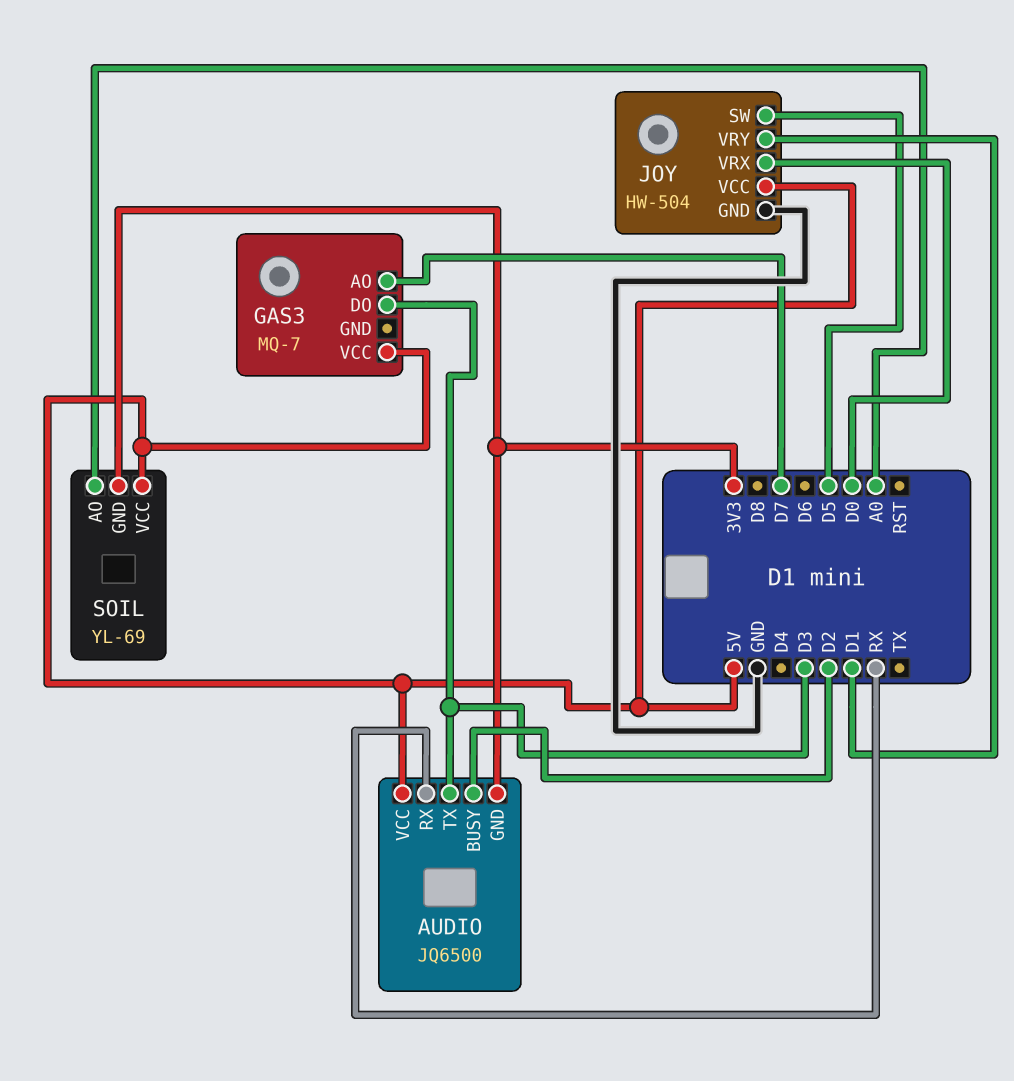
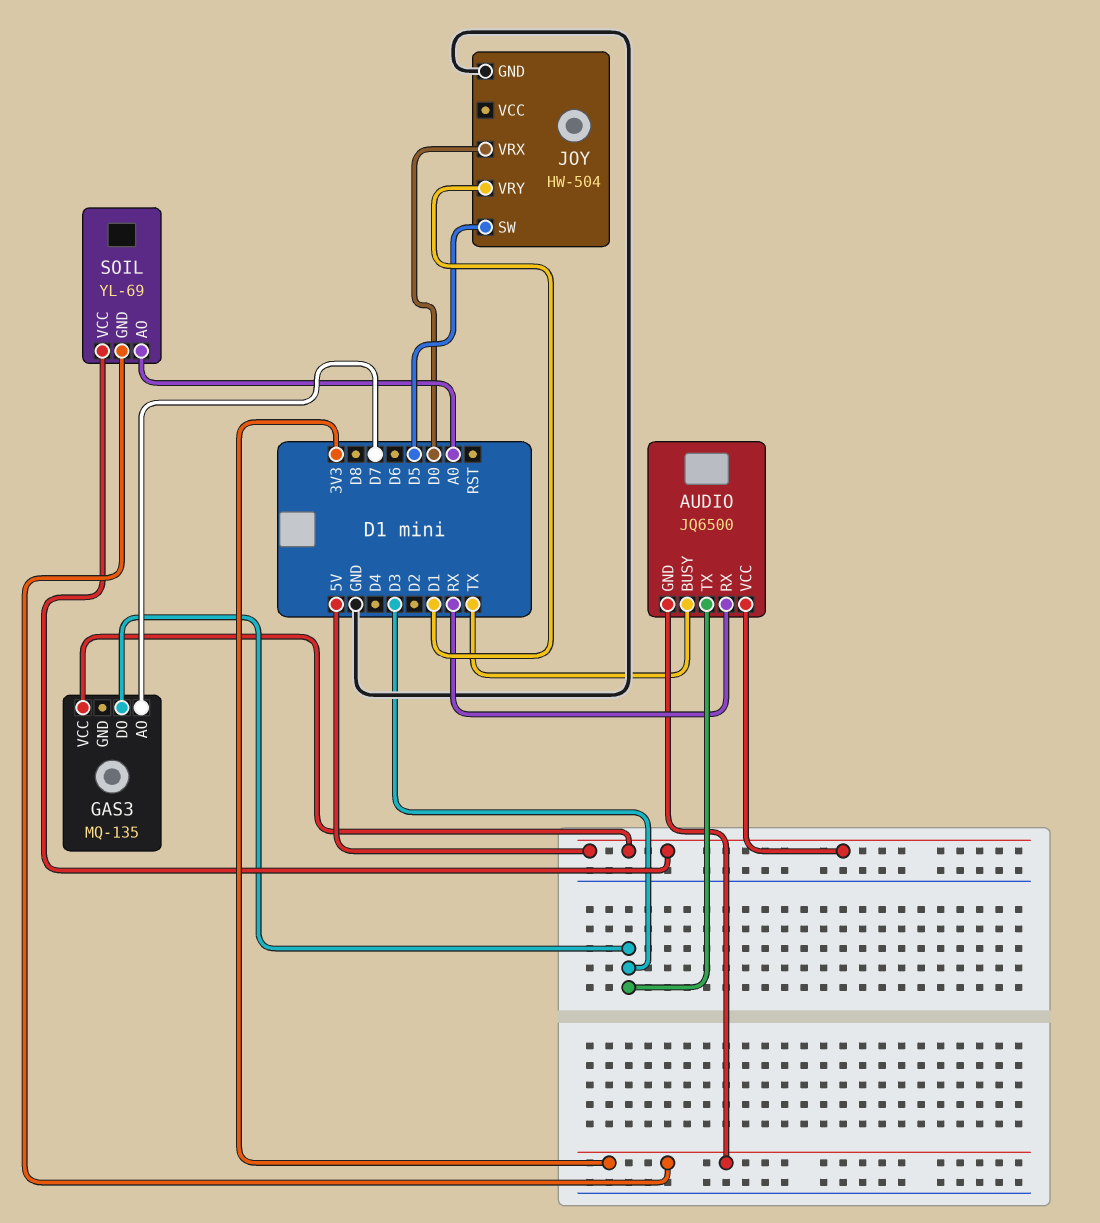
AUDIO pin BUSY: D2 -> TX
GAS3: MQ-7 -> MQ-135
JOY pin VCC: 5V -> none

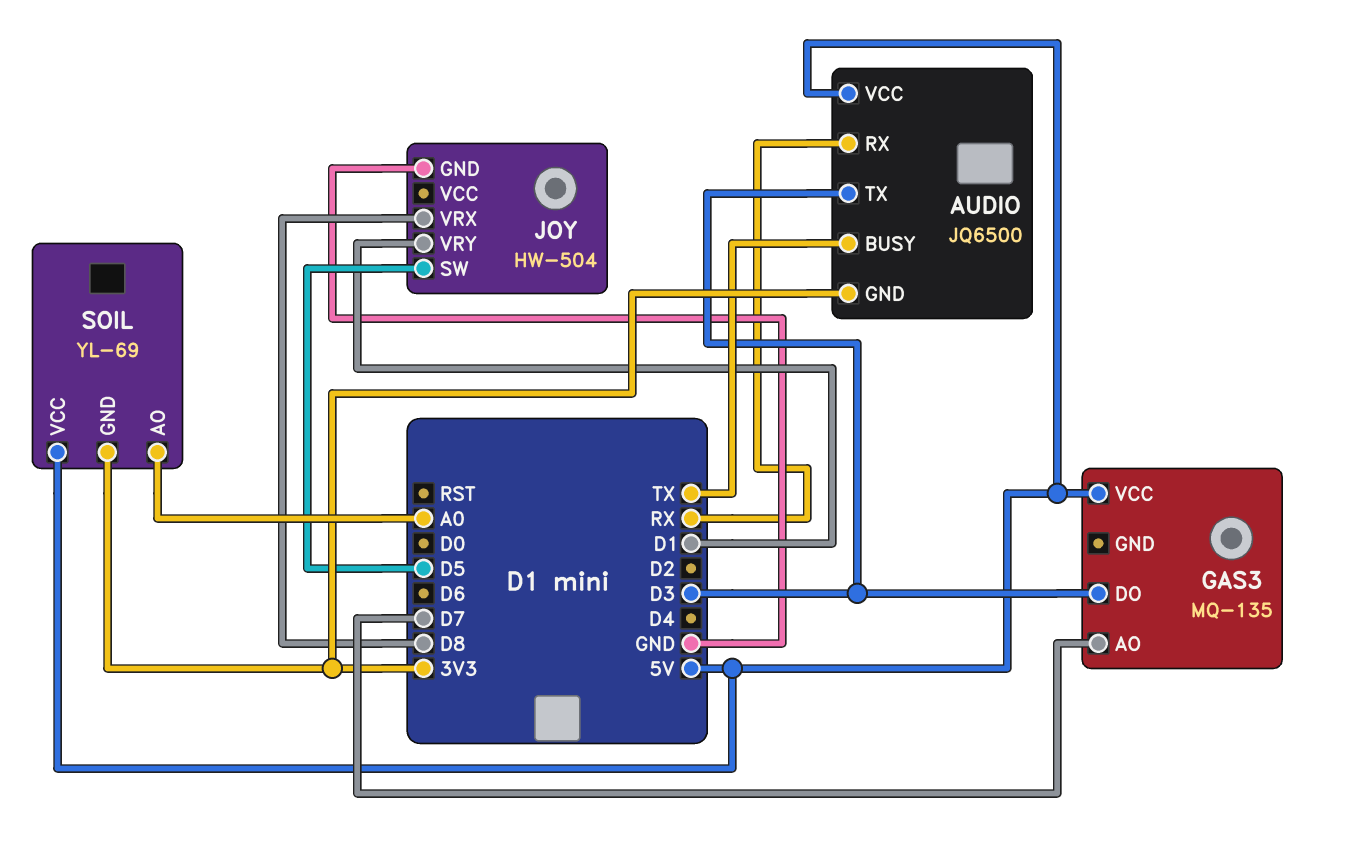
JOY pin VRX: D0 -> D8

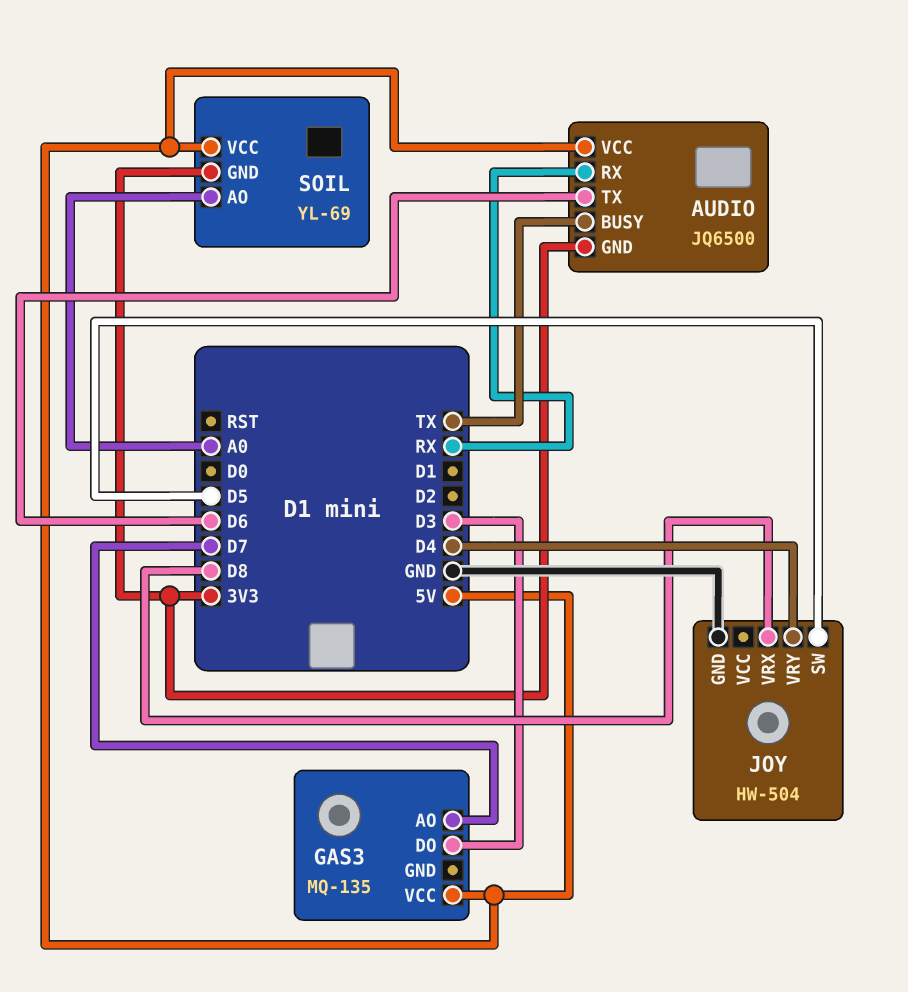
AUDIO pin TX: D3 -> D6
JOY pin VRY: D1 -> D4

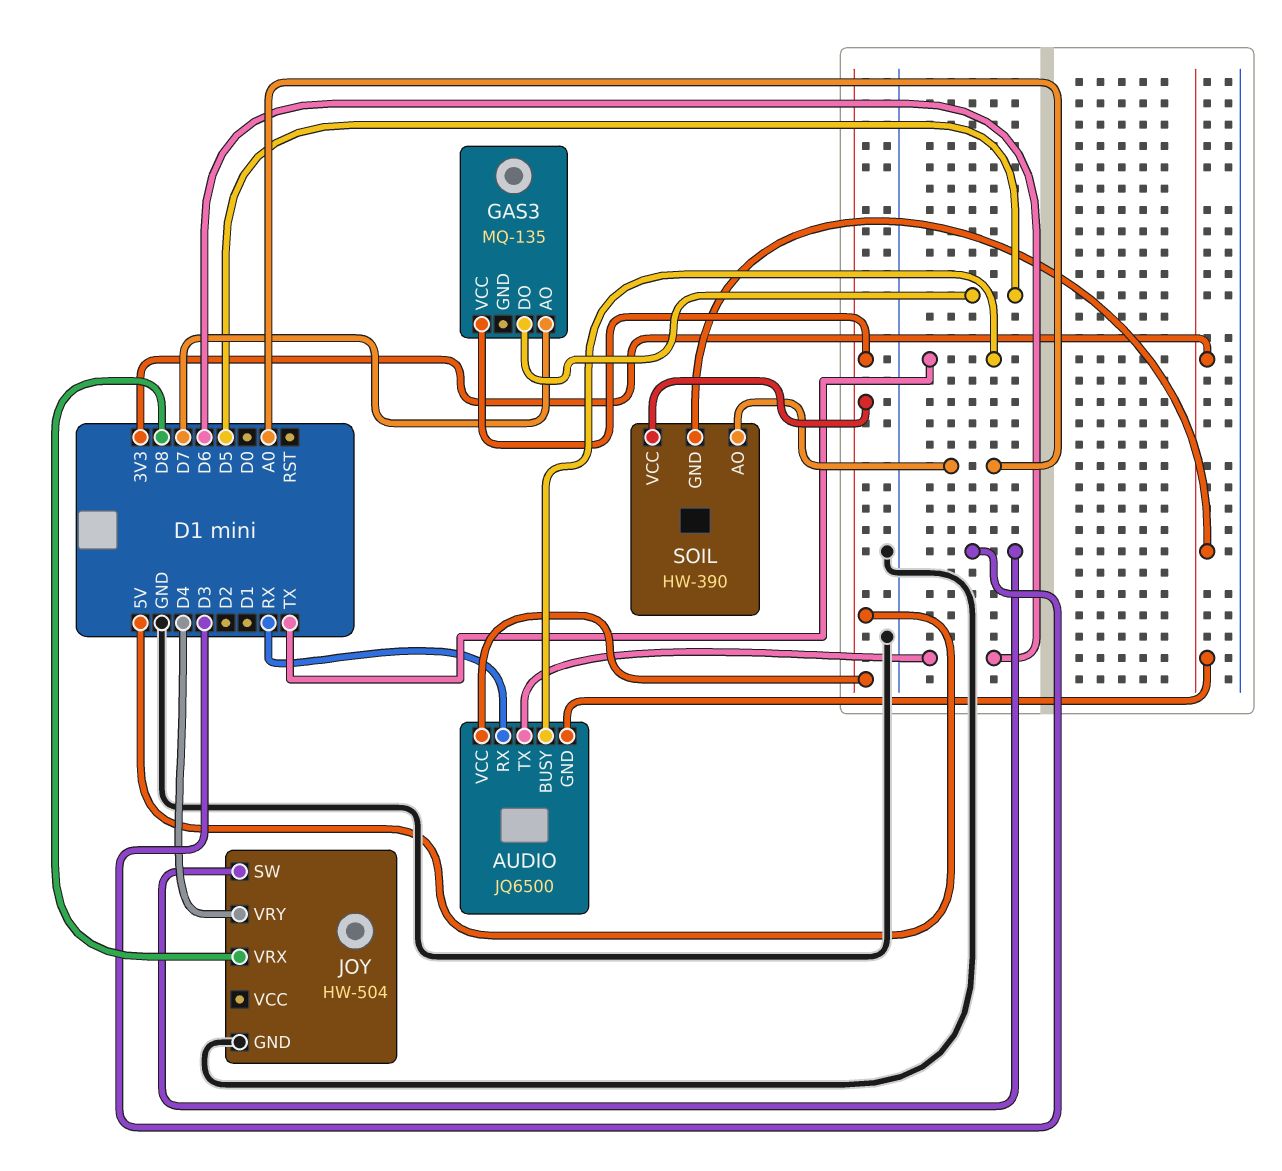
GAS3 pin DO: D3 -> D5
JOY pin SW: D5 -> D3
SOIL: YL-69 -> HW-390

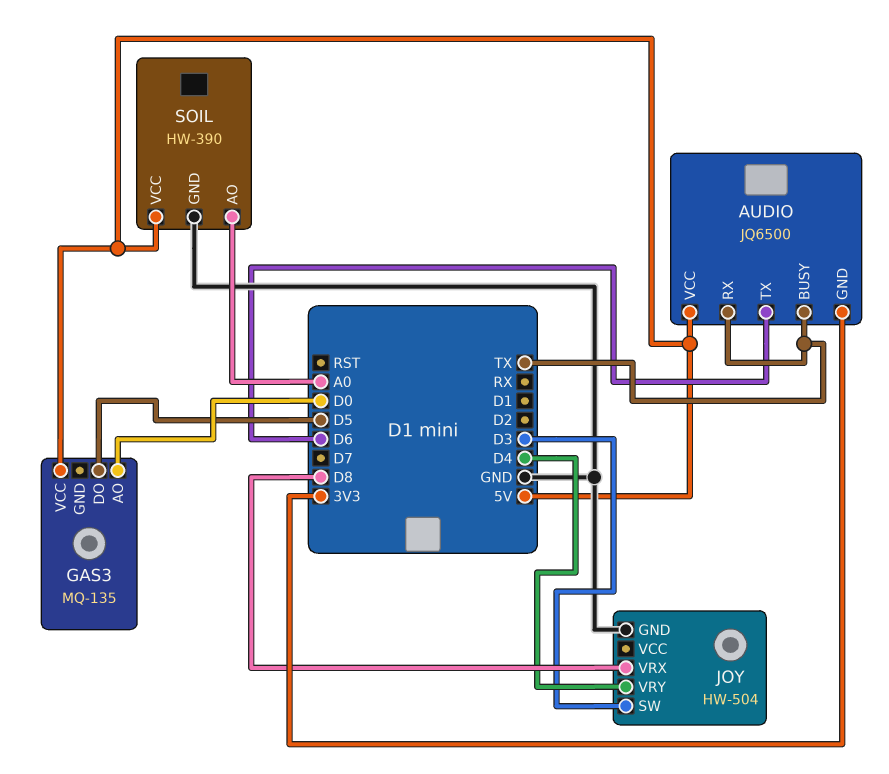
AUDIO pin RX: RX -> TX
GAS3 pin AO: D7 -> D0
SOIL pin GND: 3V3 -> GND

